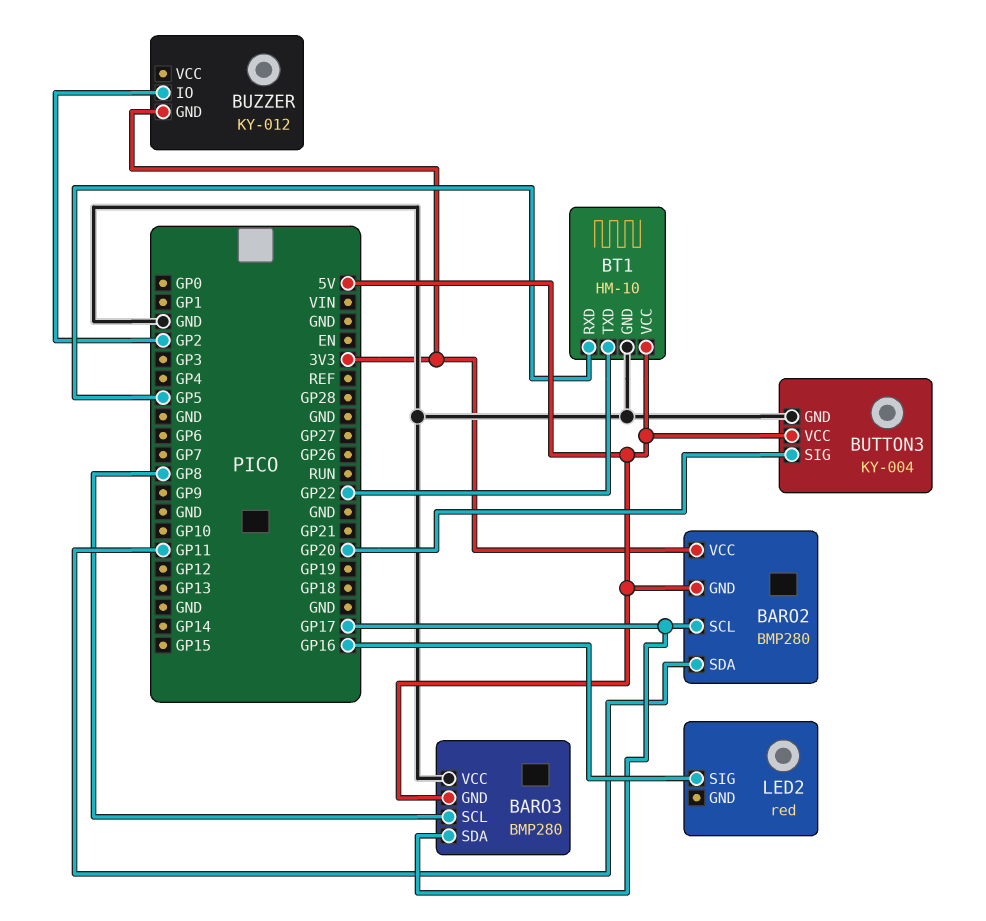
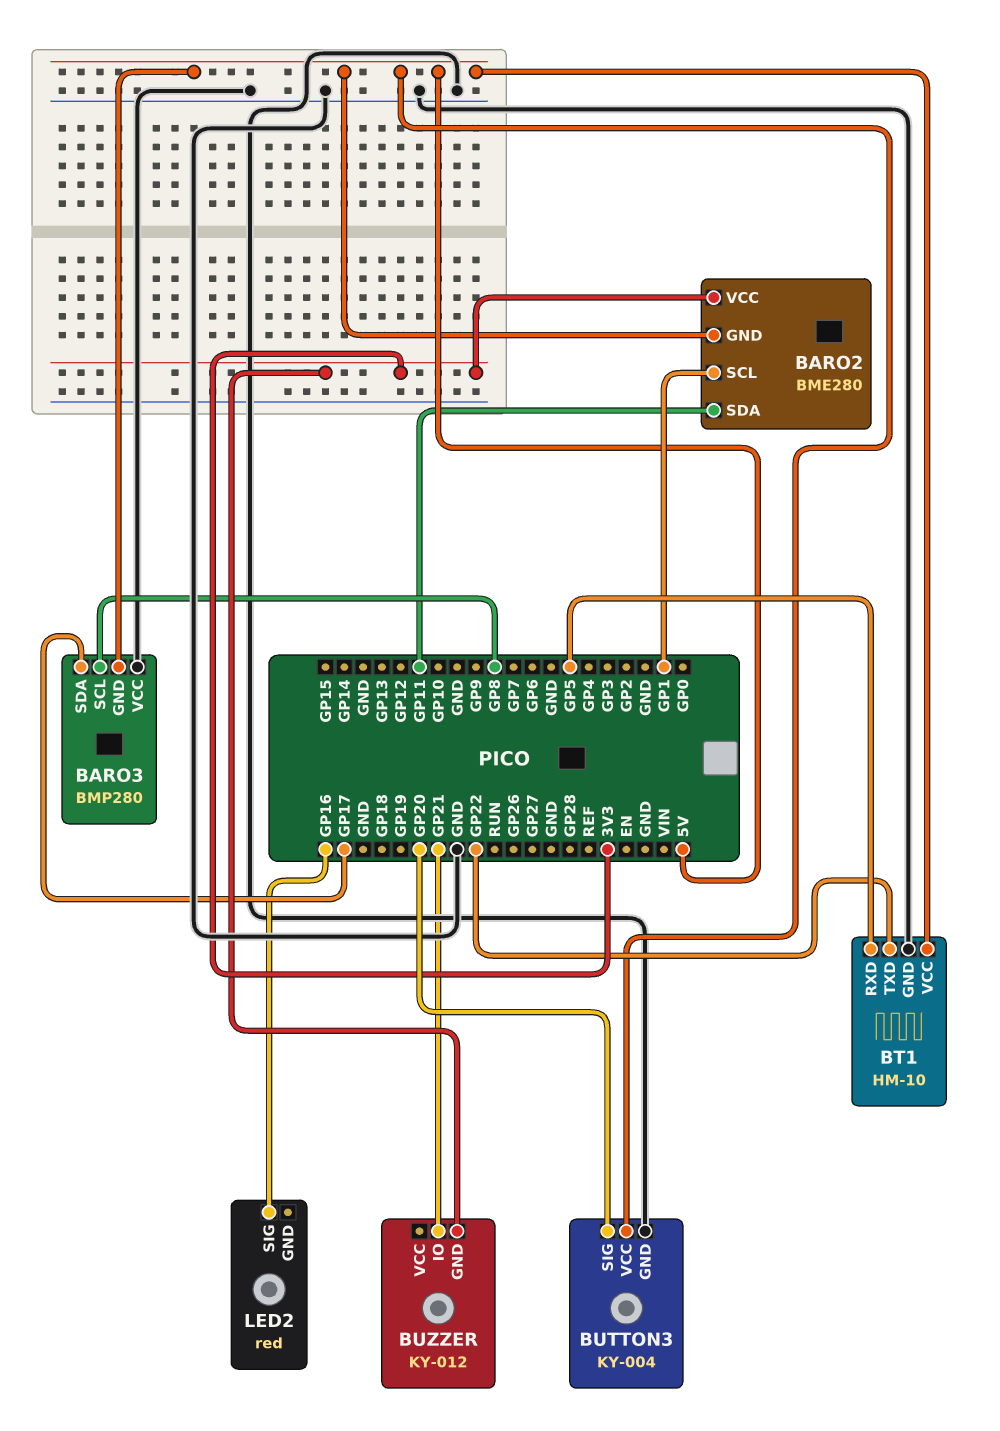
BARO2: BMP280 -> BME280
BARO2 pin SCL: GP17 -> GP1
BUZZER pin IO: GP2 -> GP21

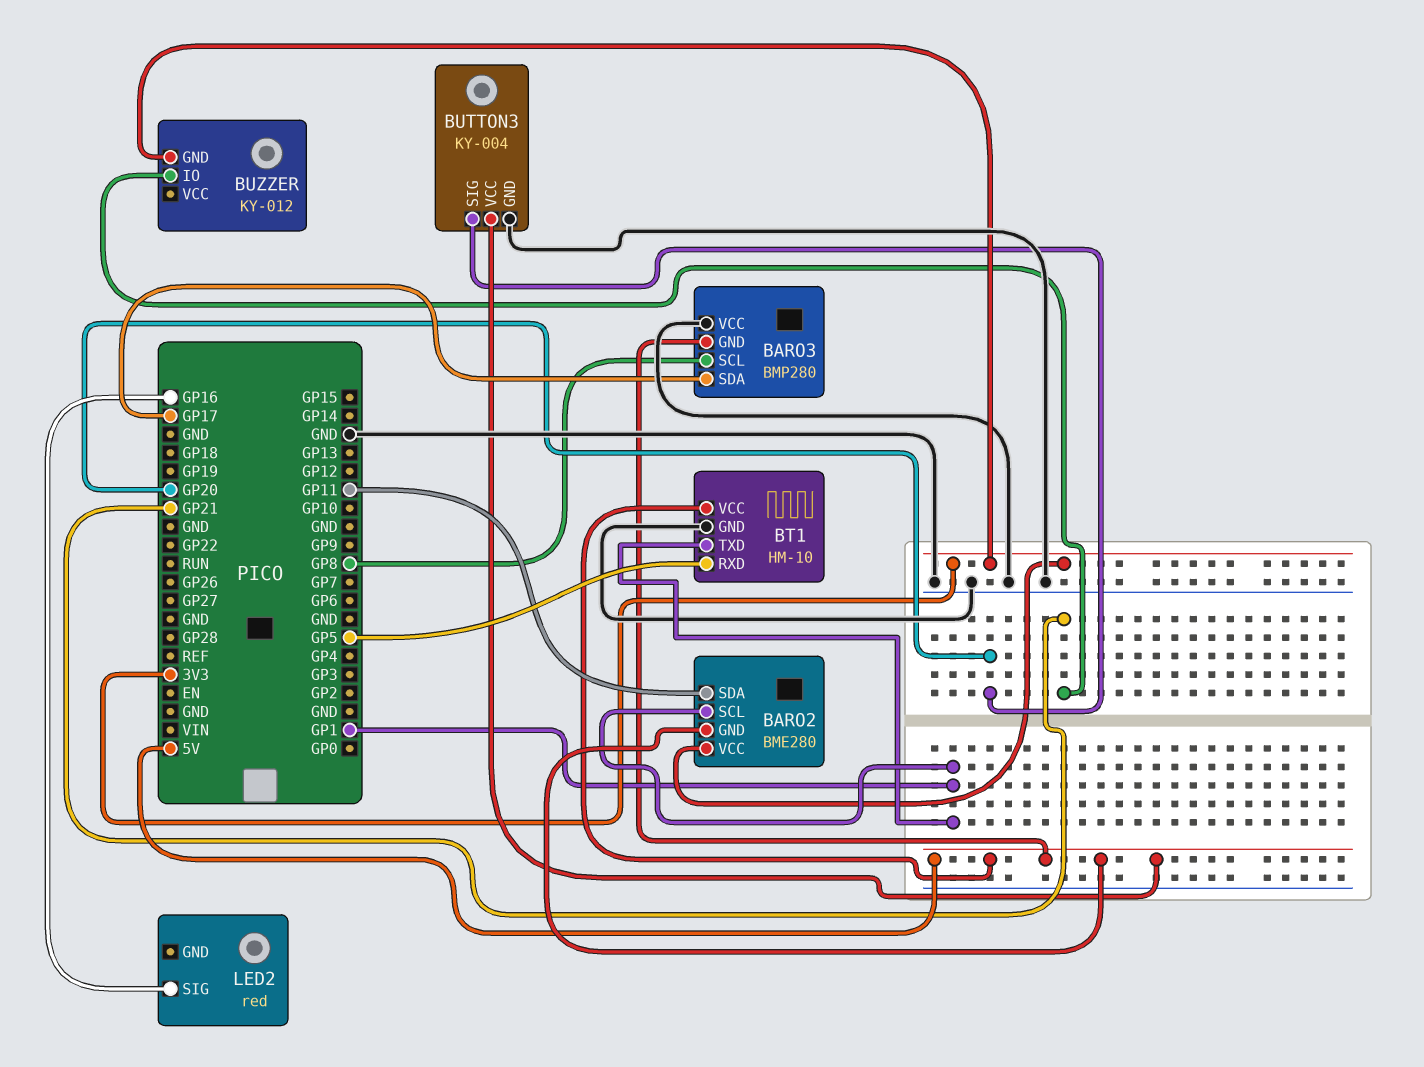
BT1 pin TXD: GP22 -> GP1

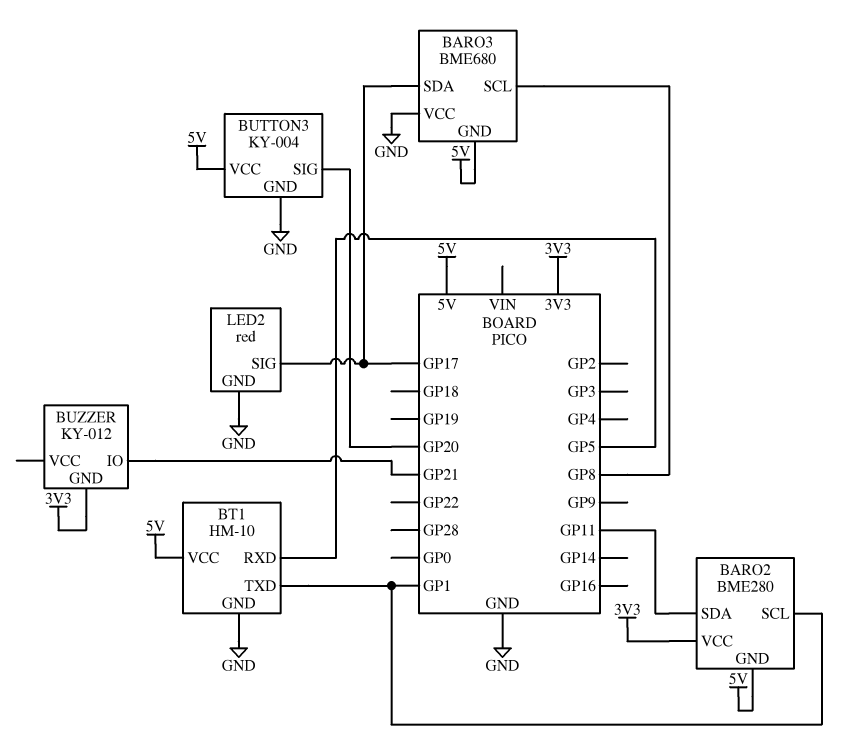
BARO3: BMP280 -> BME680
LED2 pin GND: none -> GND
LED2 pin SIG: GP16 -> GP17

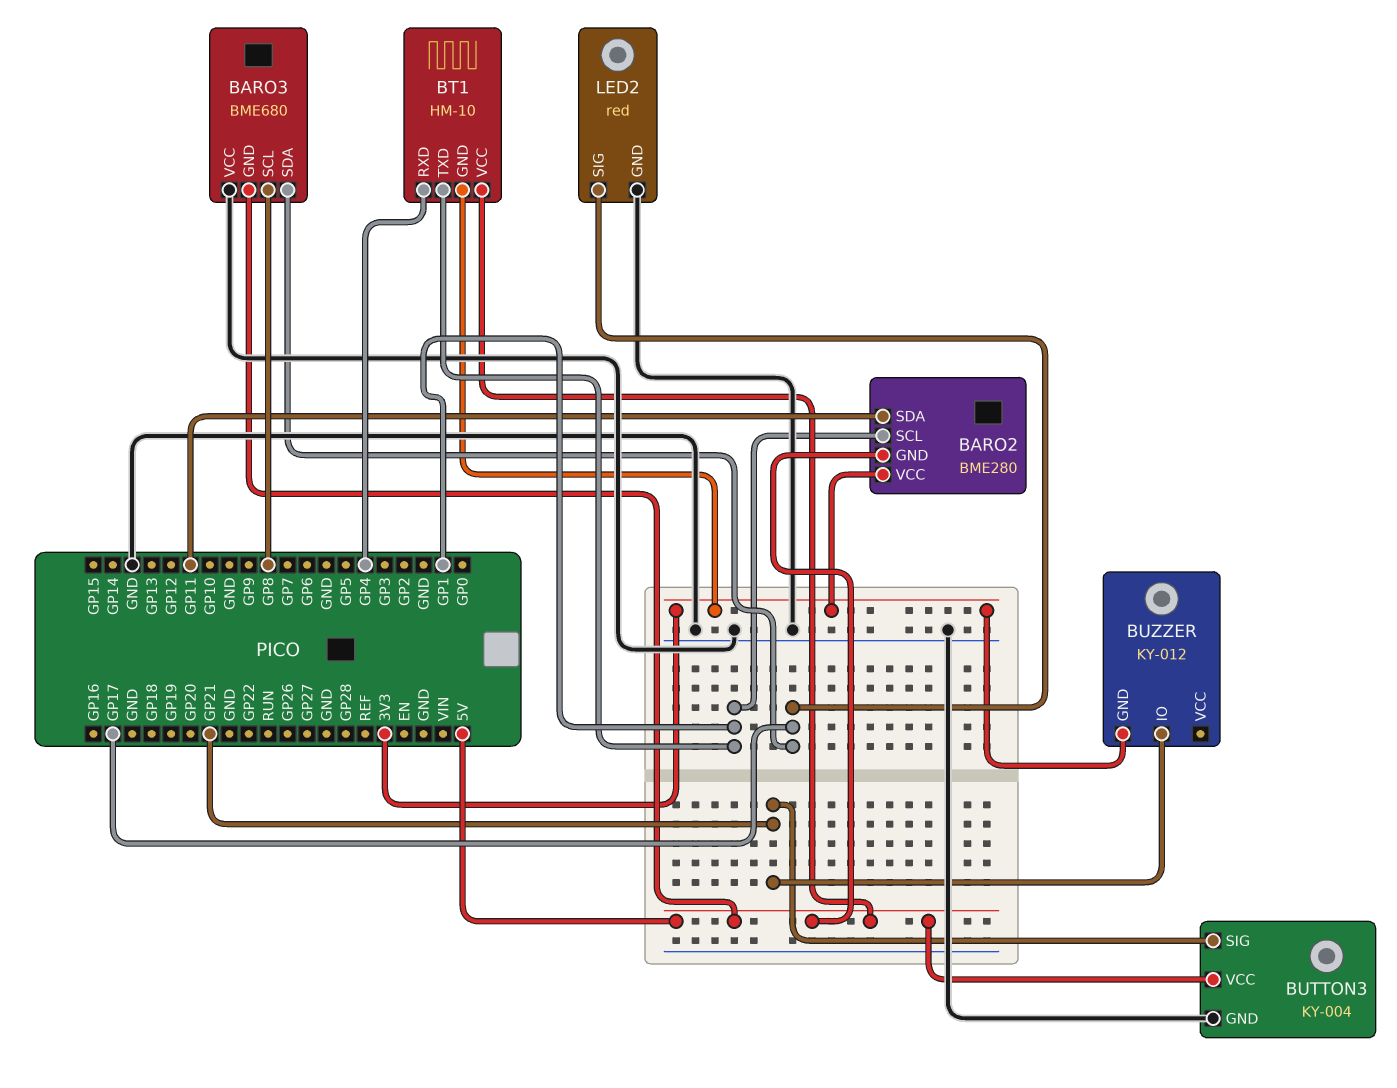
BT1 pin GND: GND -> 3V3
BT1 pin RXD: GP5 -> GP4
BUTTON3 pin SIG: GP20 -> GP21

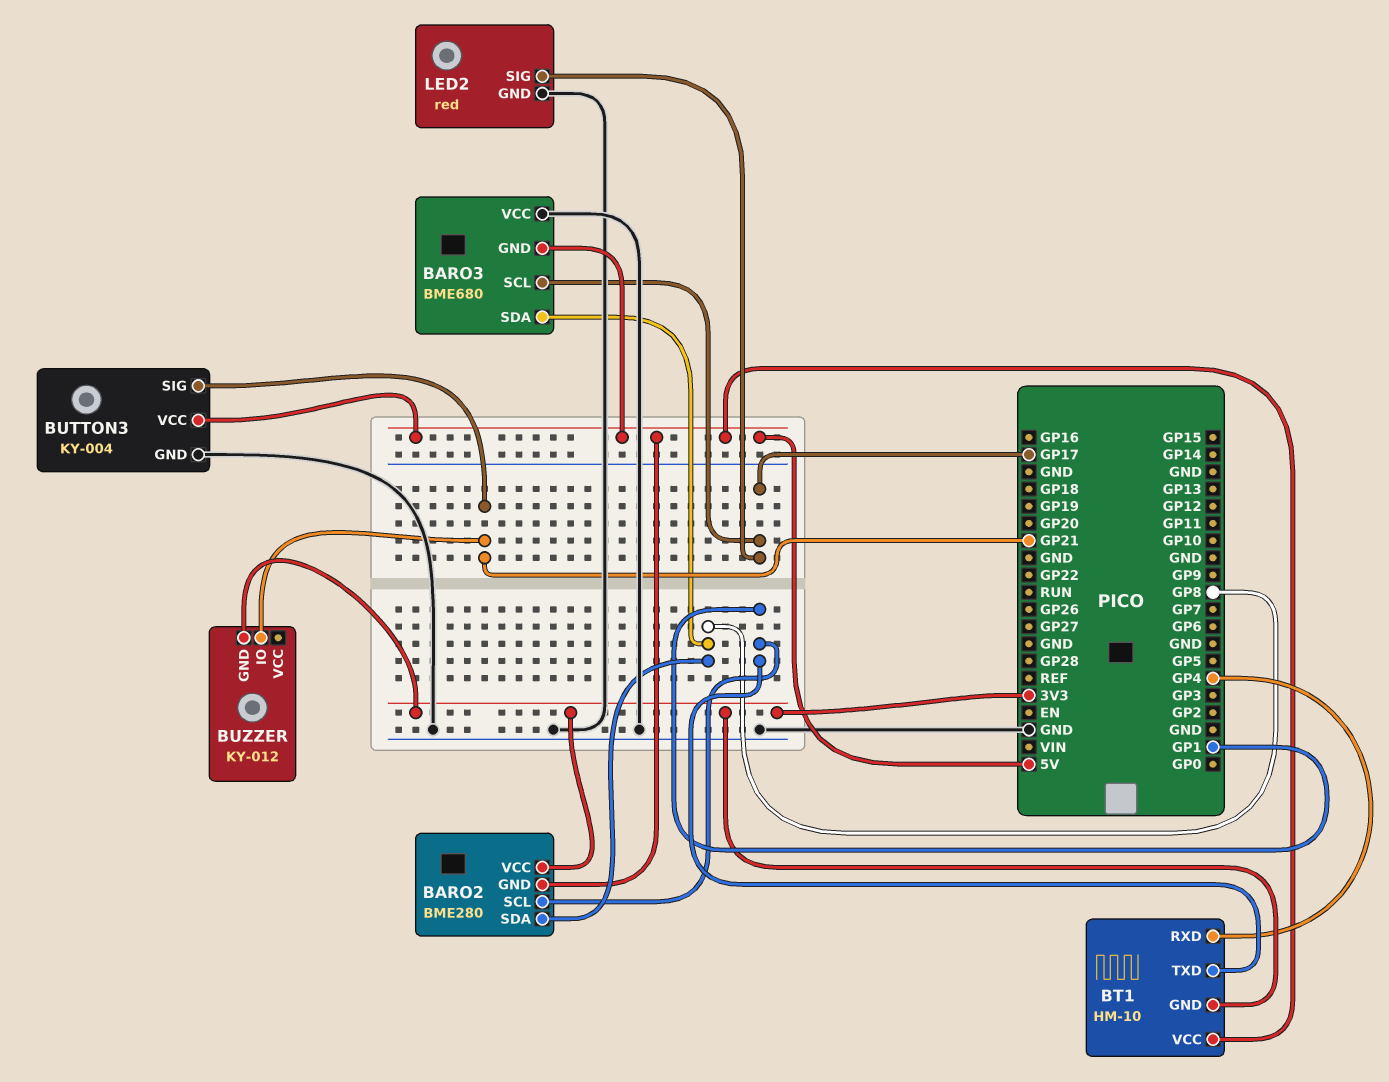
BARO2 pin SDA: GP11 -> GP8
BARO3 pin SCL: GP8 -> GP17
BARO3 pin SDA: GP17 -> GP8

